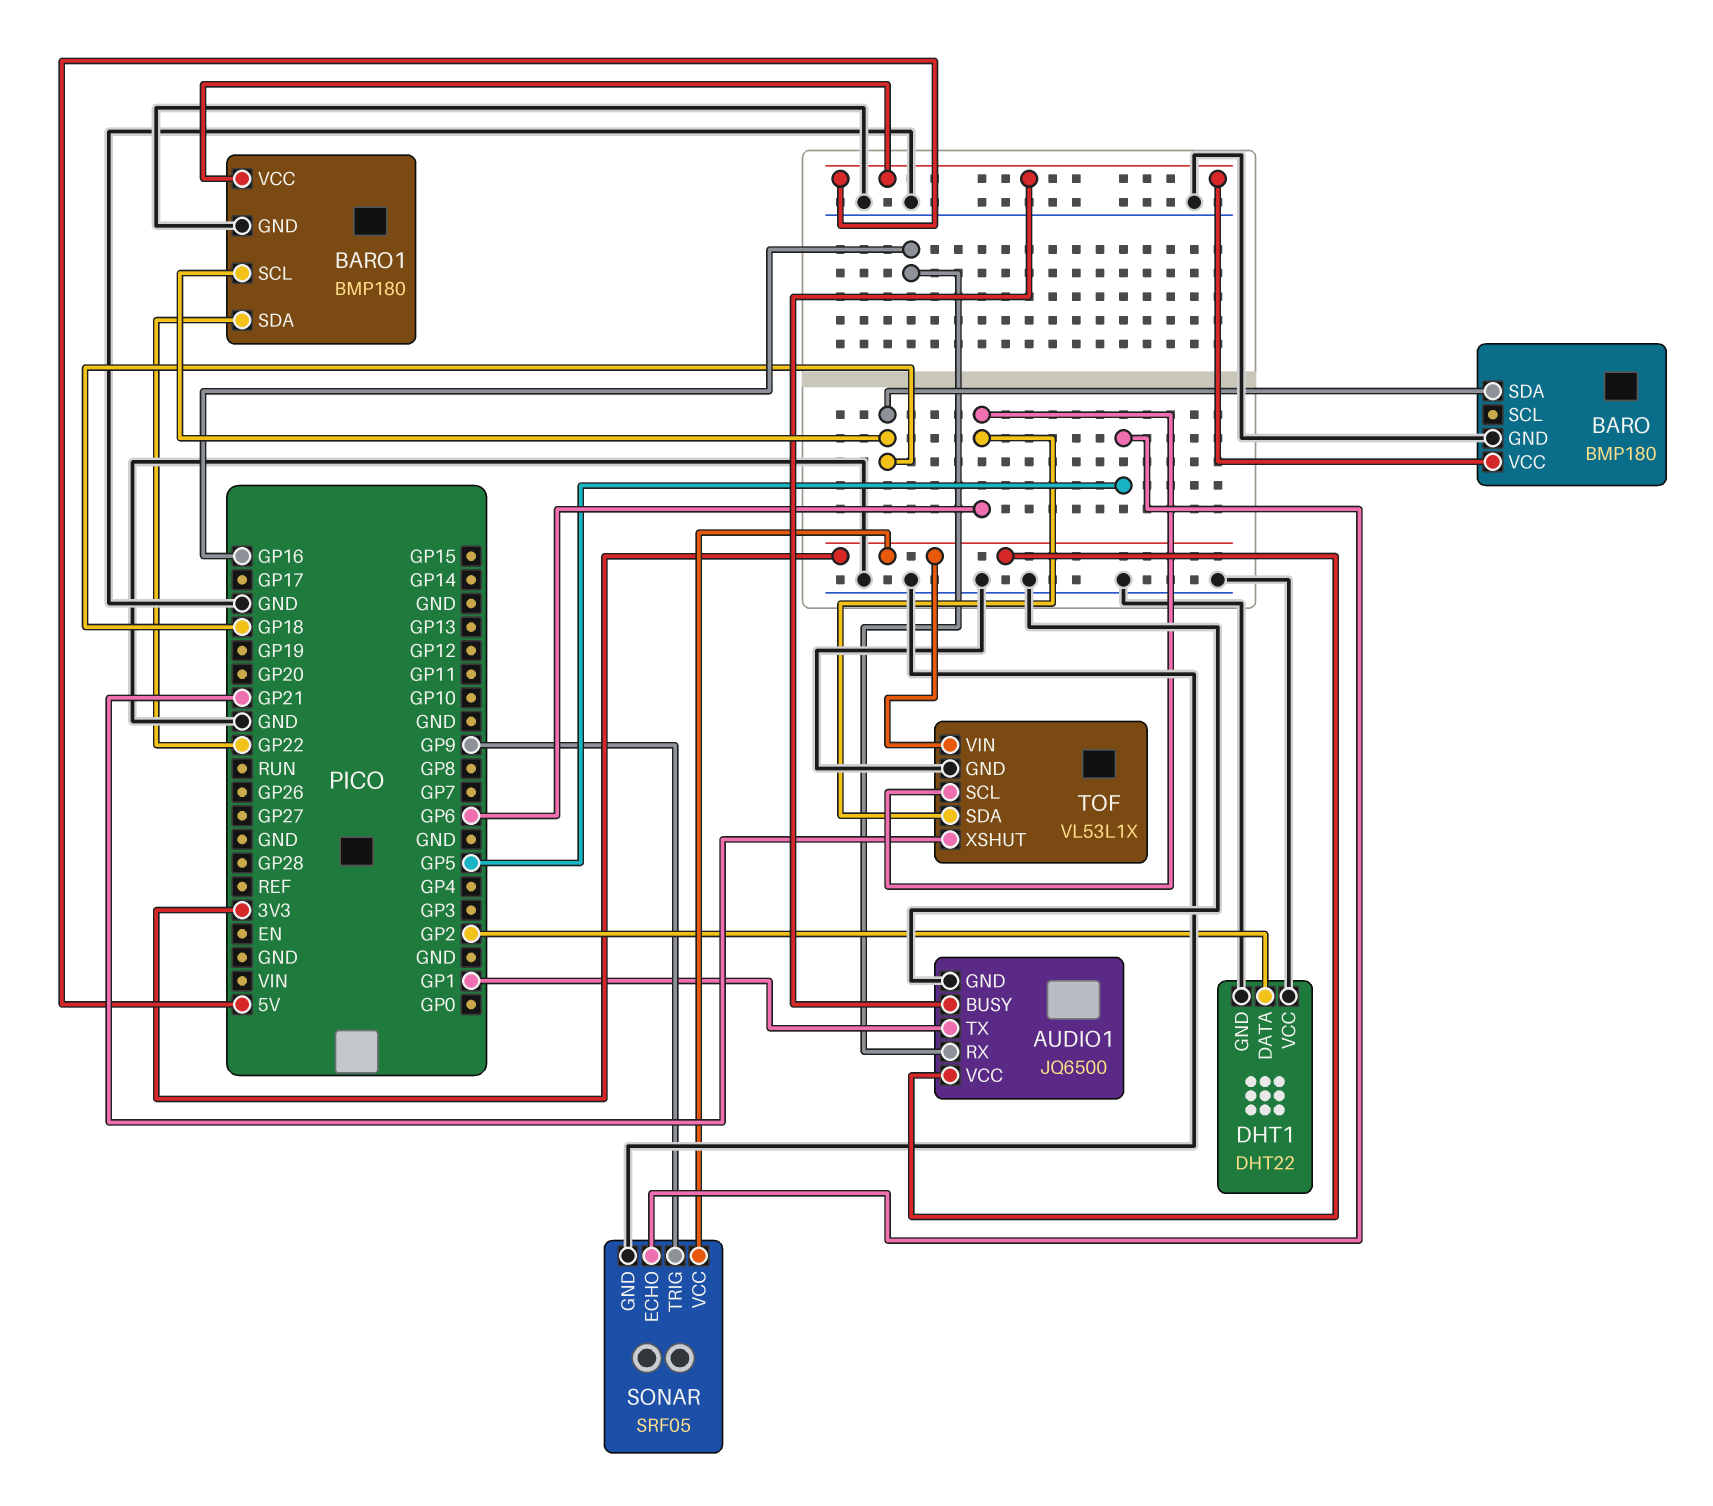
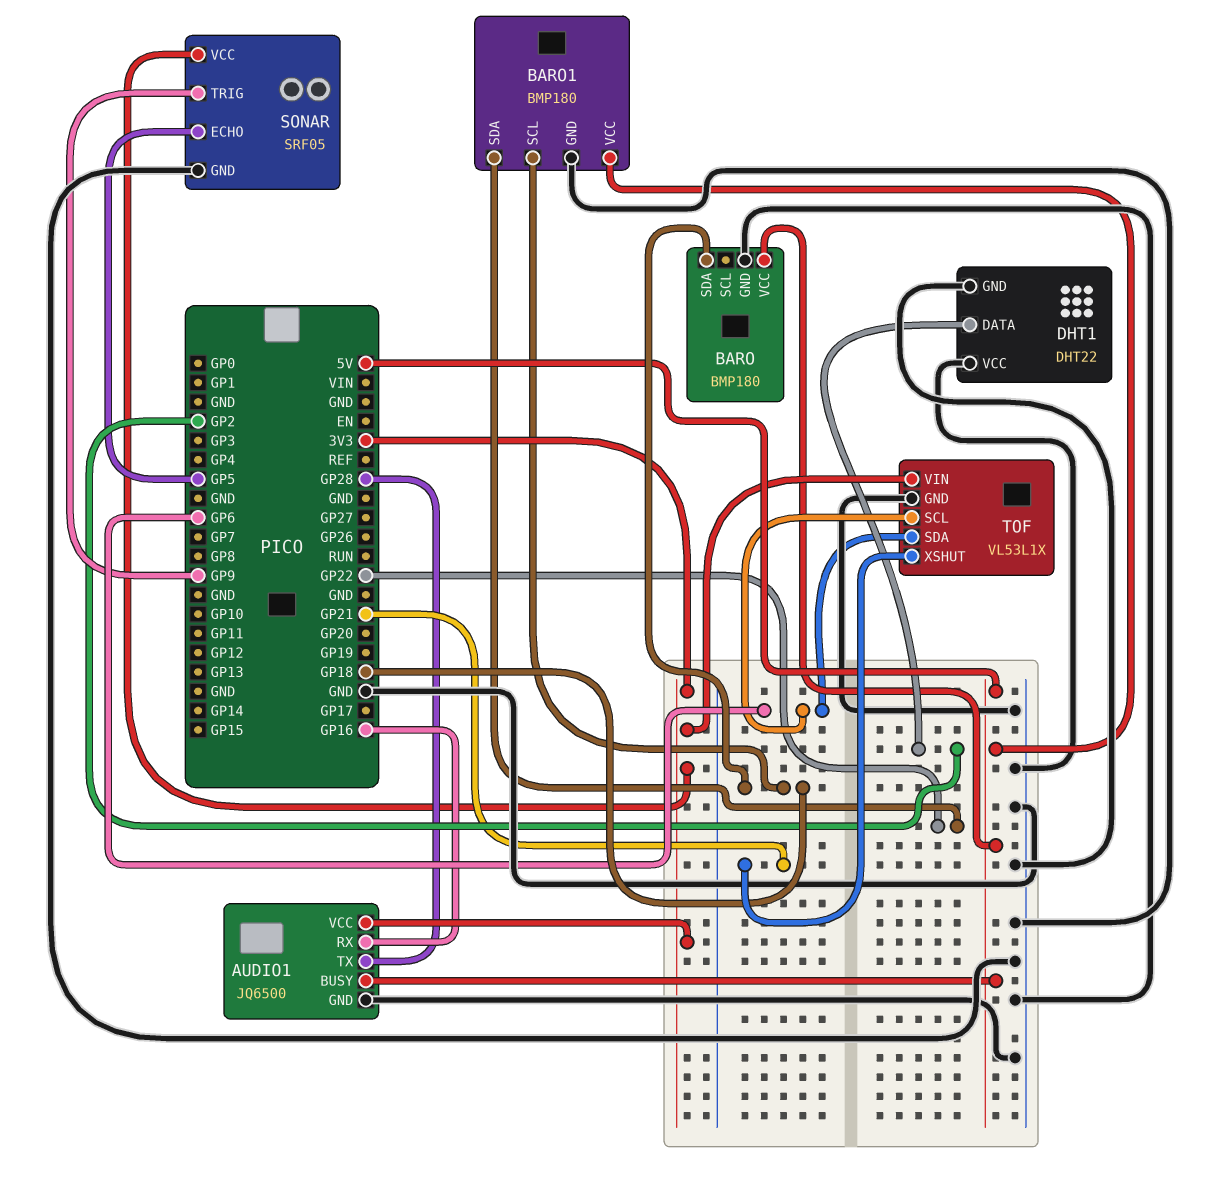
AUDIO1 pin TX: GP1 -> GP28

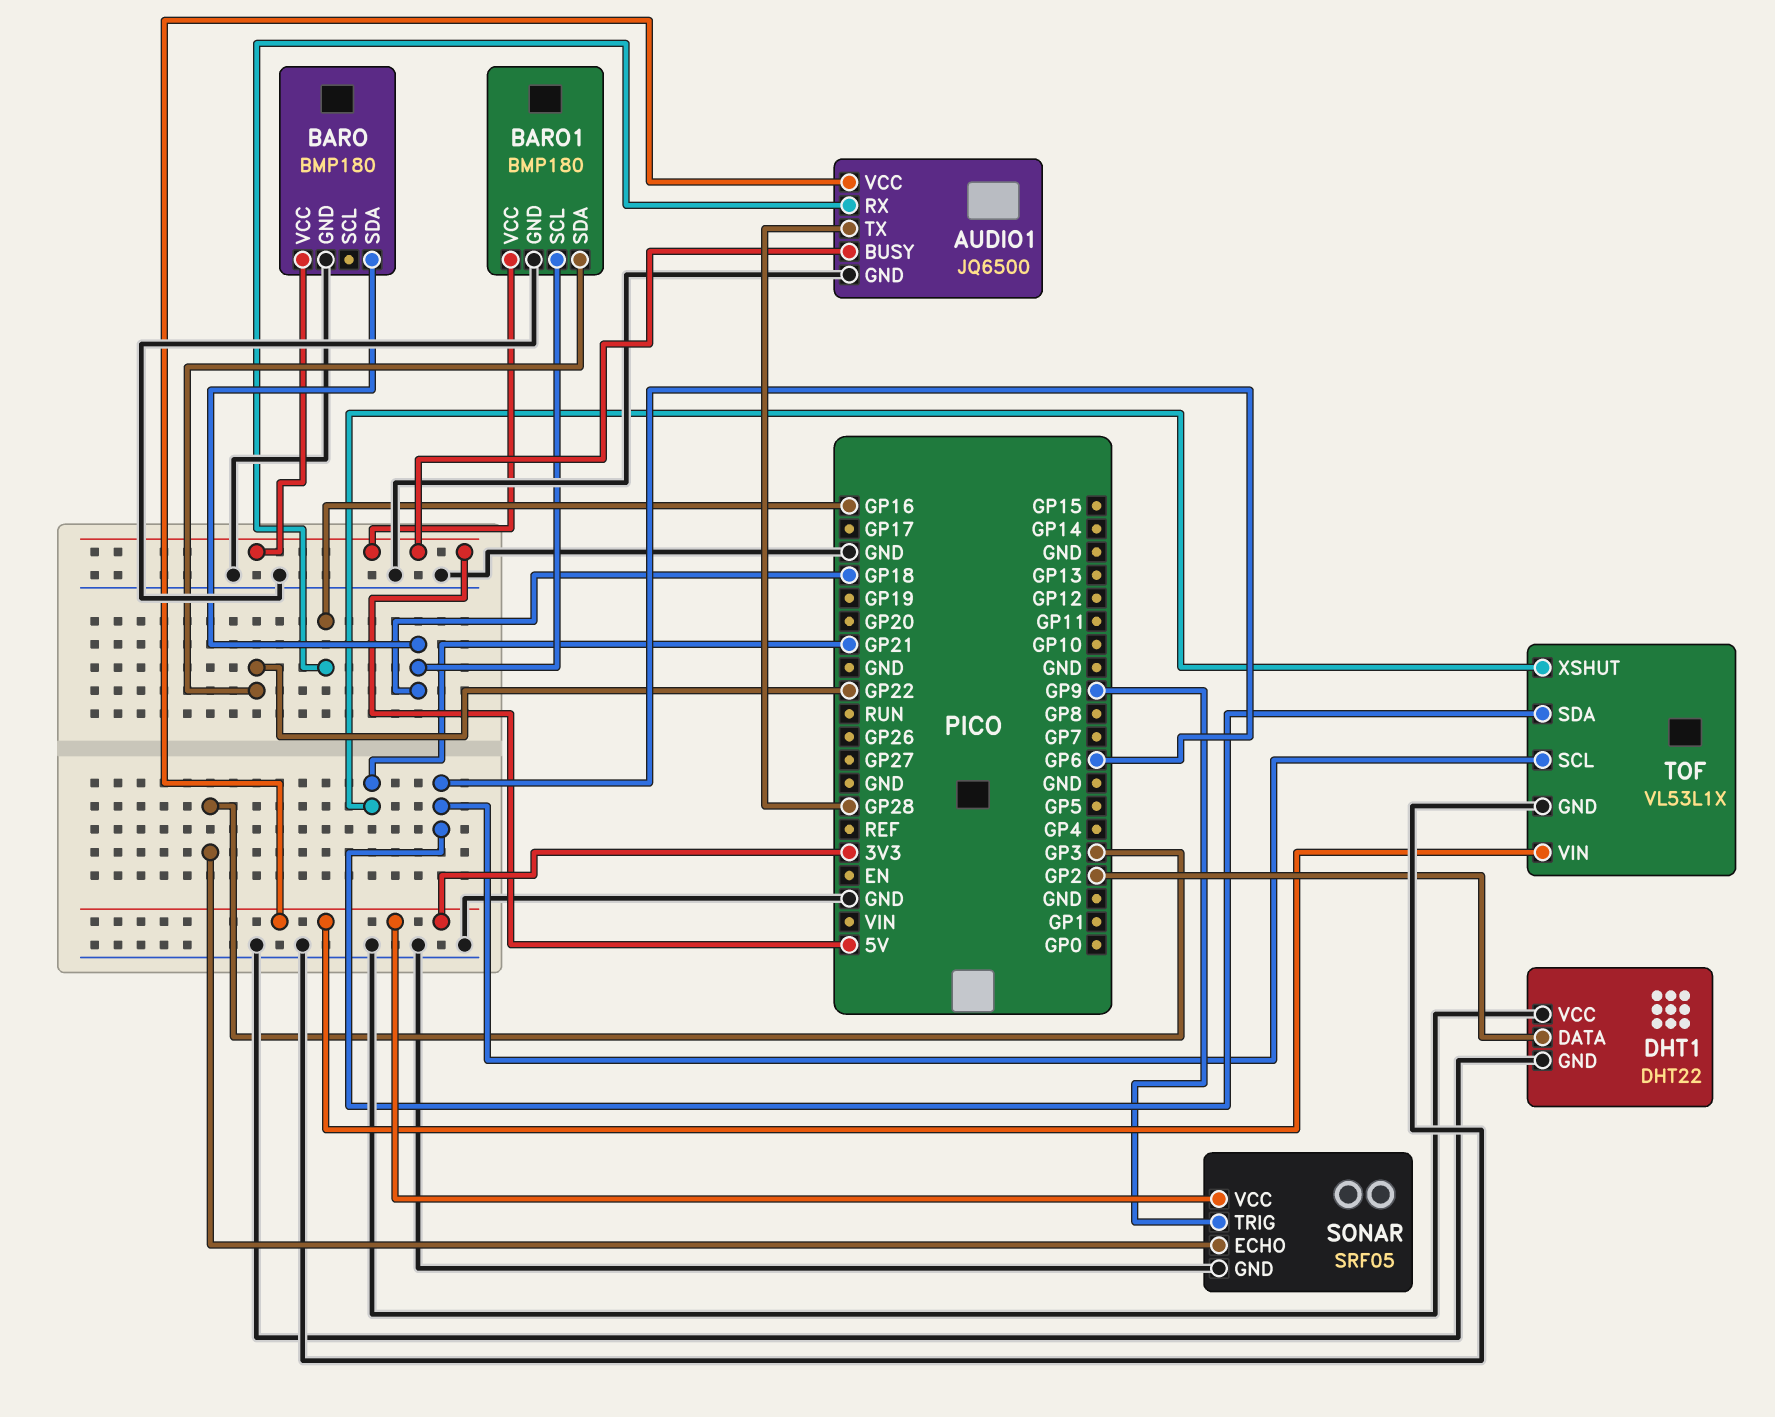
SONAR pin ECHO: GP5 -> GP3

